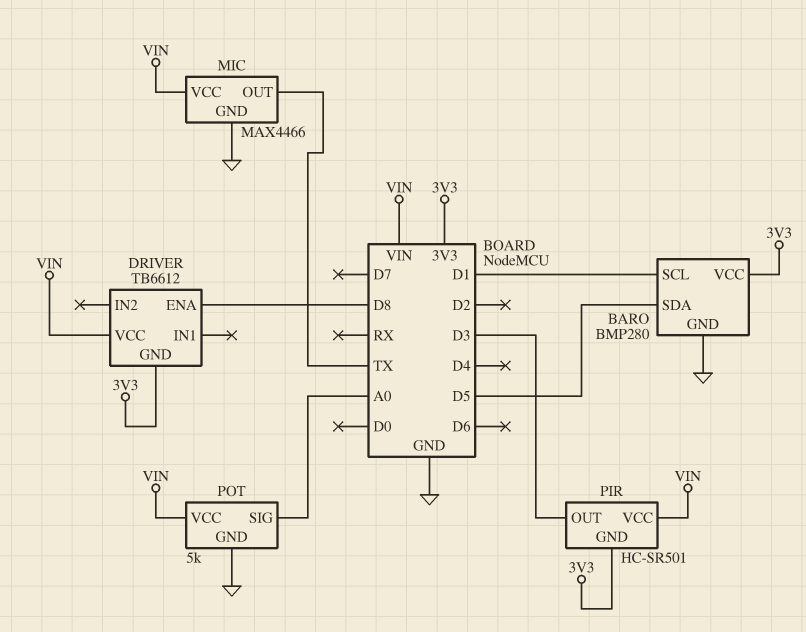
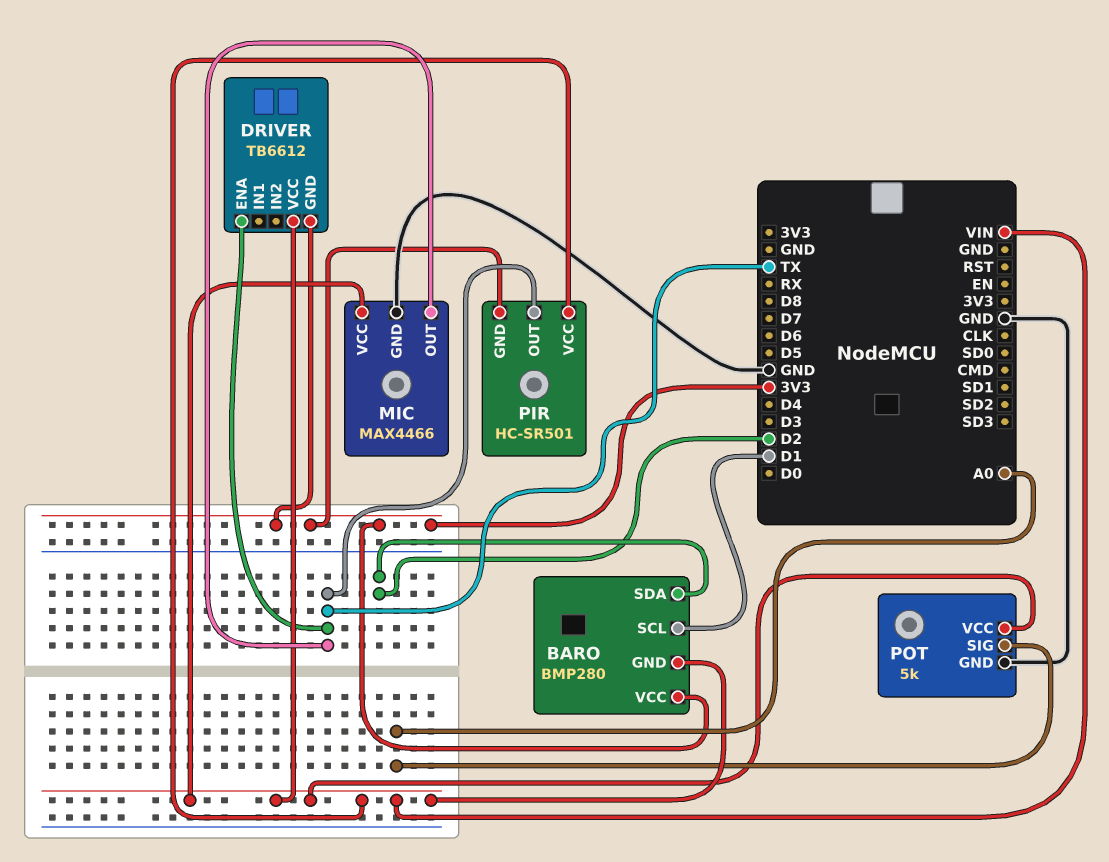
BARO pin GND: GND -> VIN
BARO pin SDA: D5 -> D2
DRIVER pin ENA: D8 -> TX
PIR pin OUT: D3 -> TX

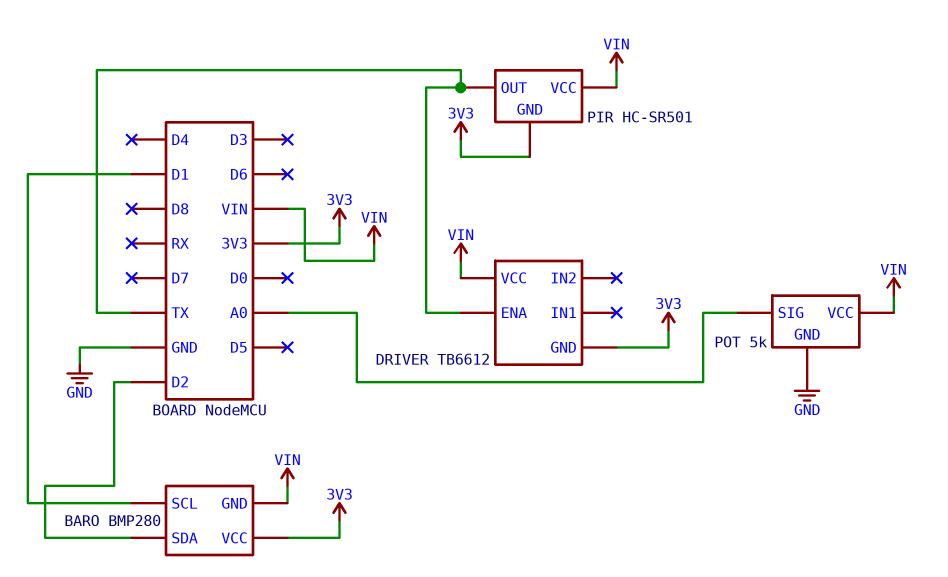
MIC: MAX4466 -> none
MIC pin GND: GND -> none
MIC pin OUT: TX -> none
MIC pin VCC: VIN -> none

